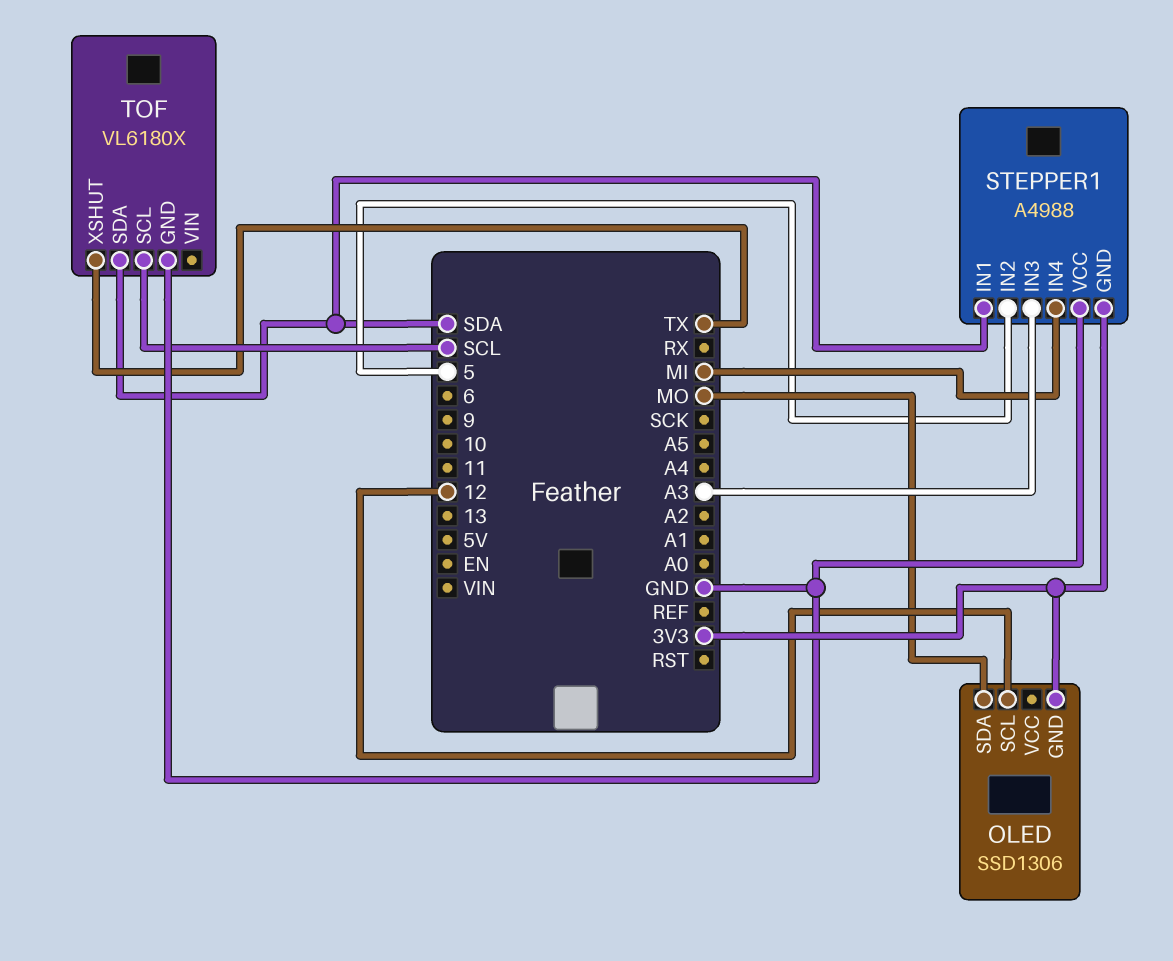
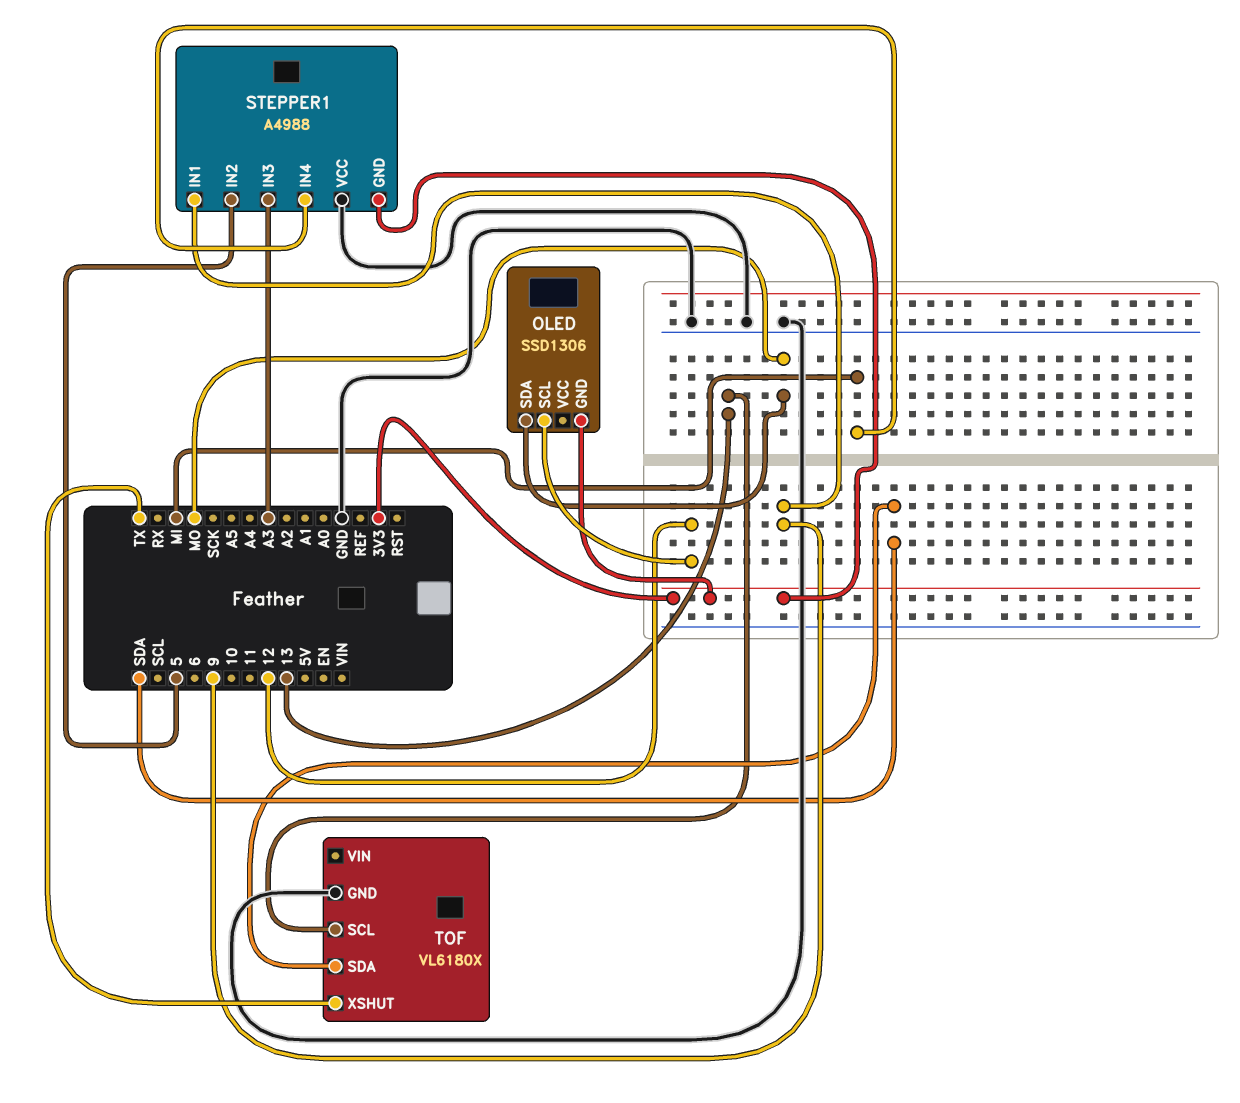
STEPPER1 pin IN1: SDA -> 9
TOF pin SCL: SCL -> 13

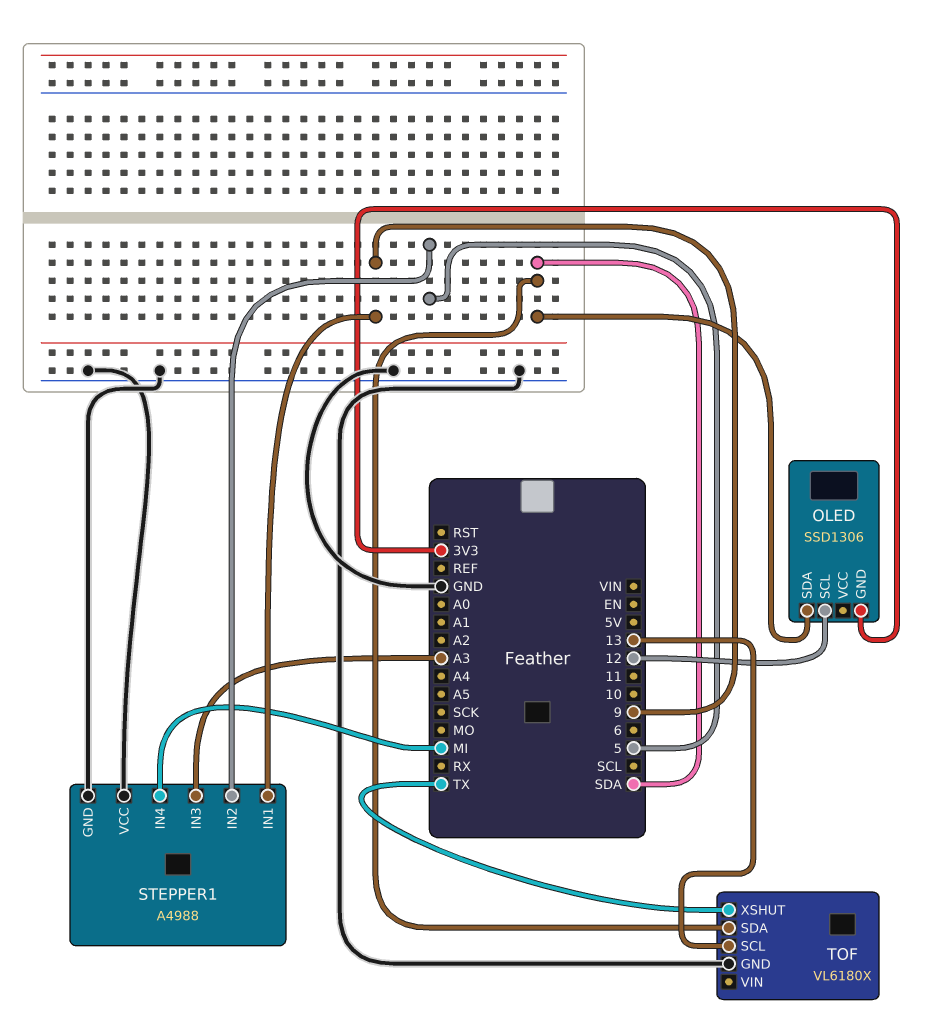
OLED pin SDA: MO -> SDA
STEPPER1 pin GND: 3V3 -> GND

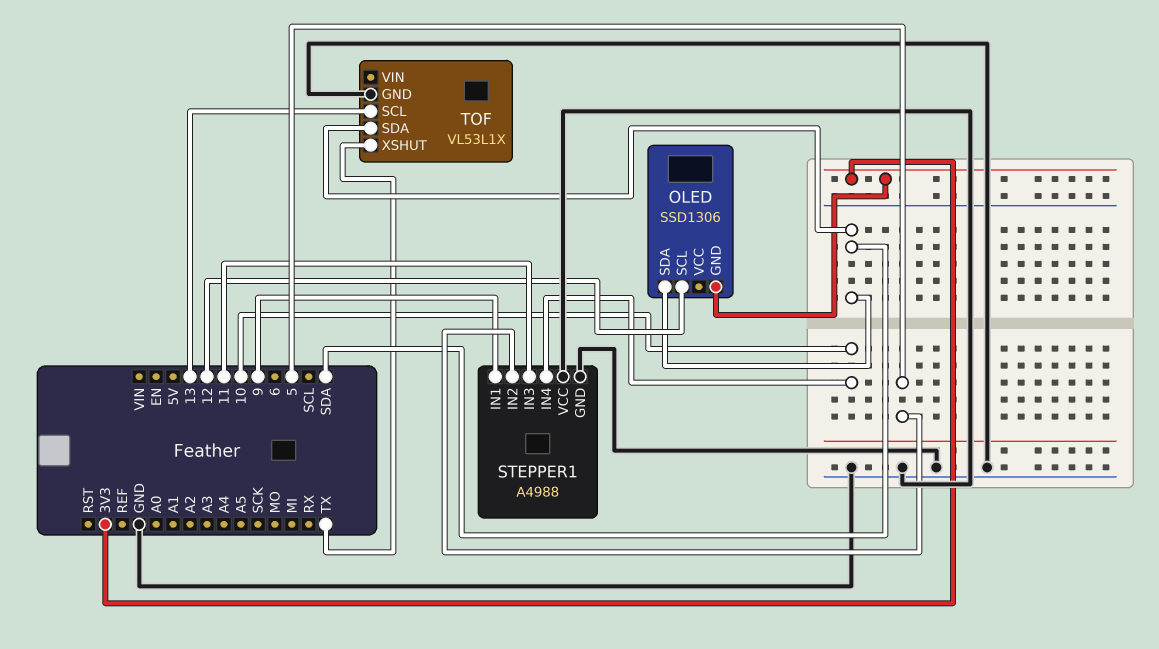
STEPPER1 pin IN3: A3 -> 11
STEPPER1 pin IN4: MI -> 10
TOF: VL6180X -> VL53L1X

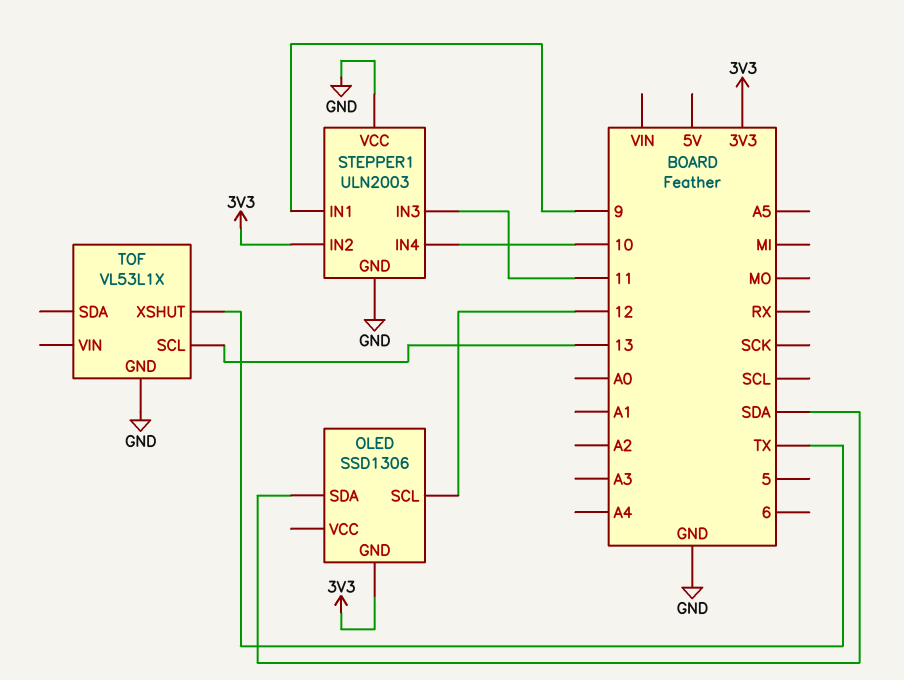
STEPPER1: A4988 -> ULN2003
STEPPER1 pin IN2: 5 -> 3V3
TOF pin SDA: SDA -> none

